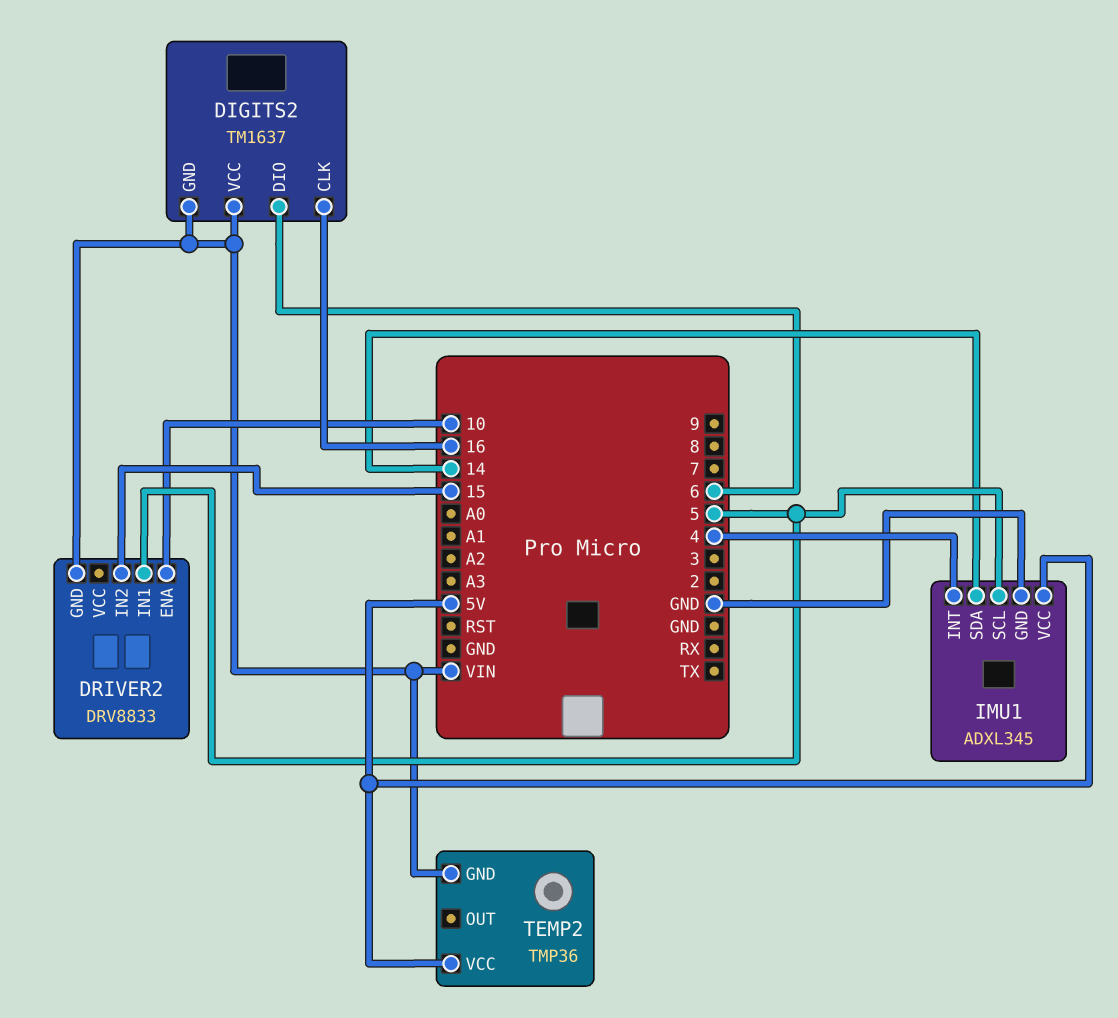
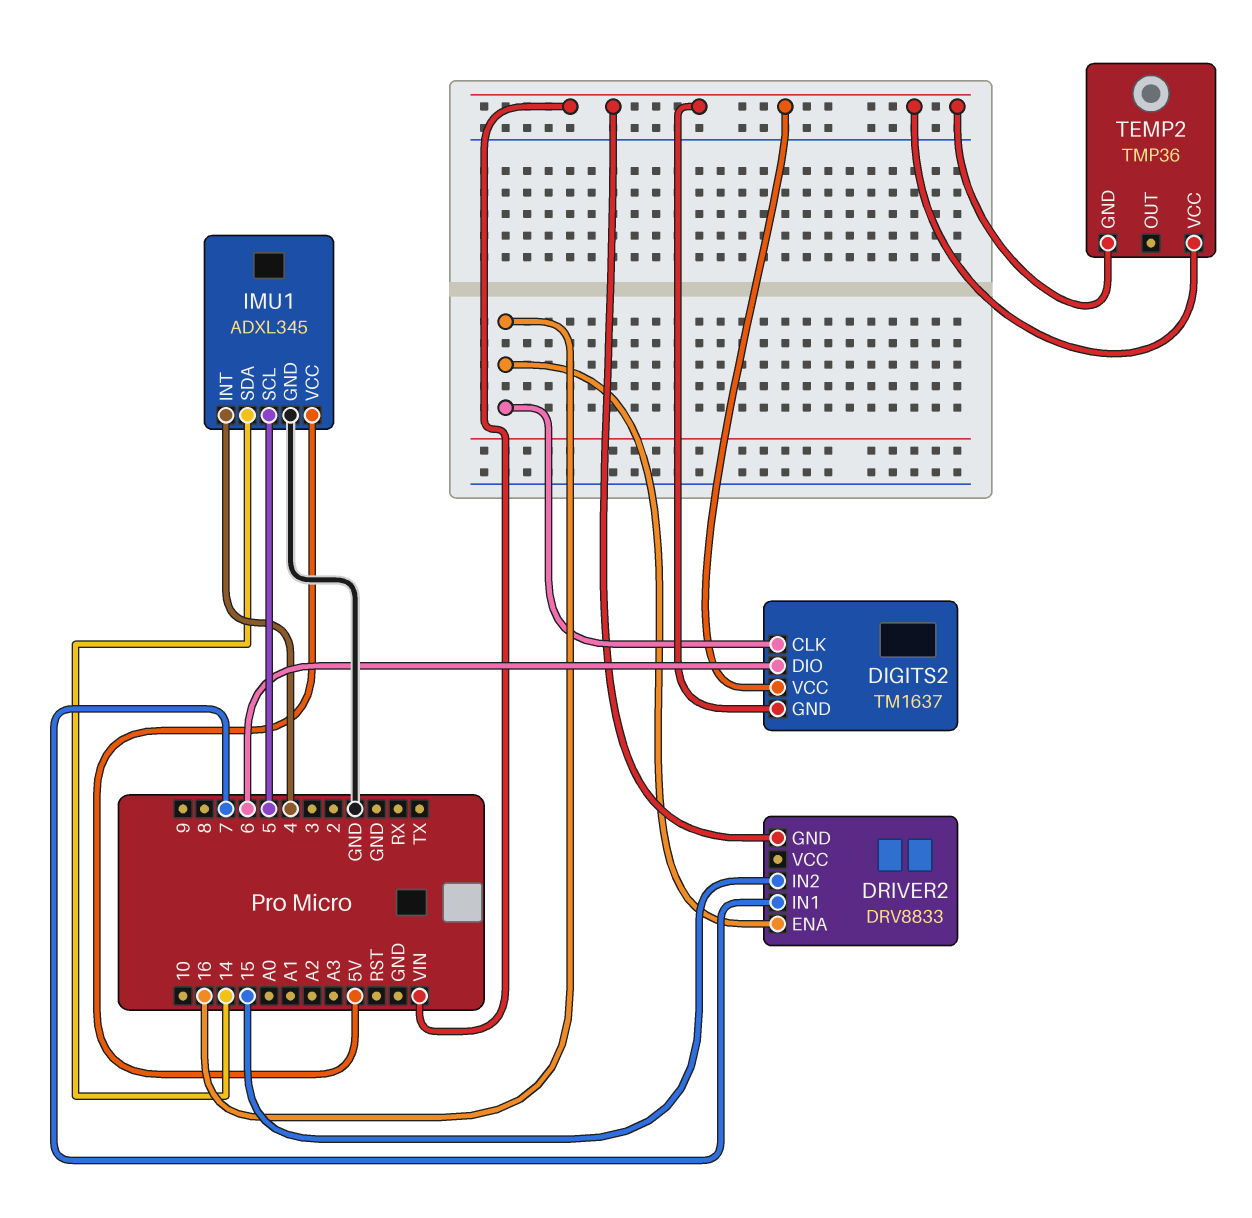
DRIVER2 pin ENA: 10 -> 16
DRIVER2 pin IN1: 5 -> 7
TEMP2 pin VCC: 5V -> VIN

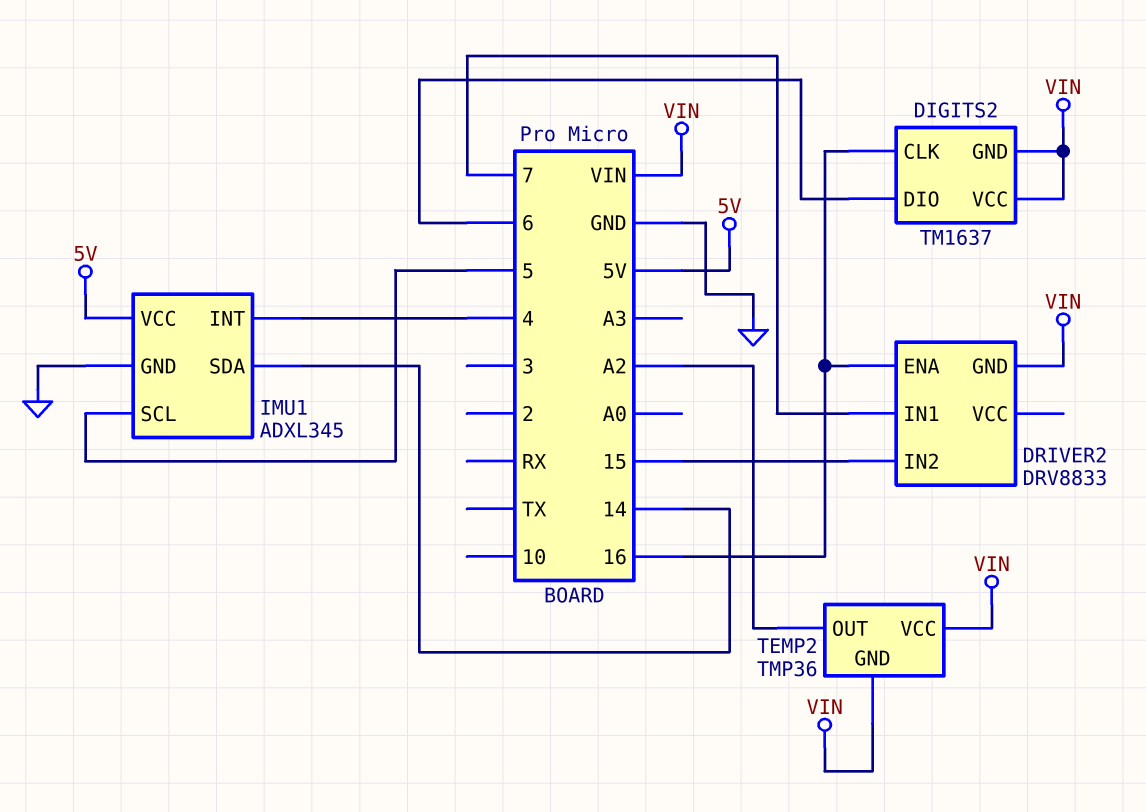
TEMP2 pin OUT: none -> A2

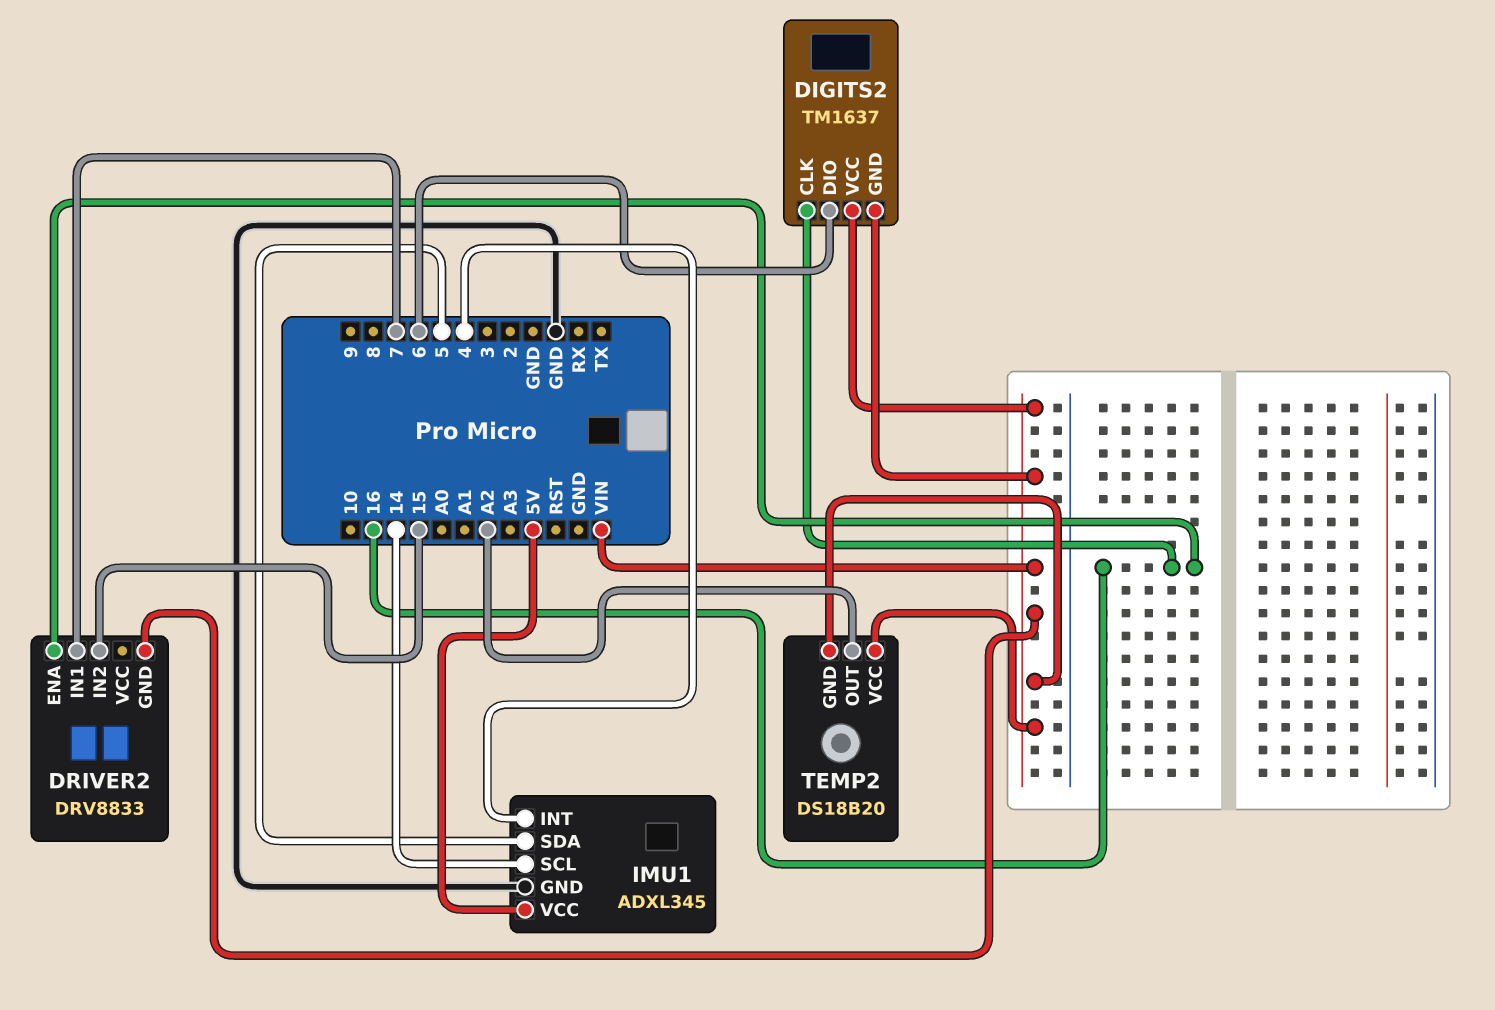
IMU1 pin SCL: 5 -> 14
IMU1 pin SDA: 14 -> 5
TEMP2: TMP36 -> DS18B20

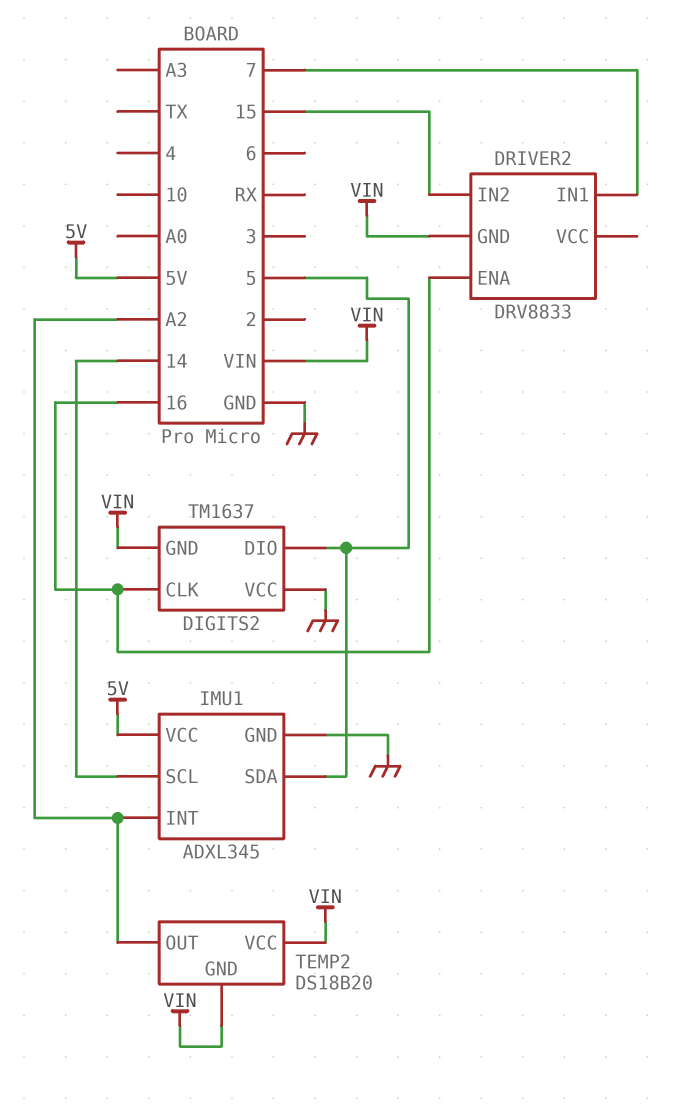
DIGITS2 pin DIO: 6 -> 5
DIGITS2 pin VCC: VIN -> GND
IMU1 pin INT: 4 -> A2

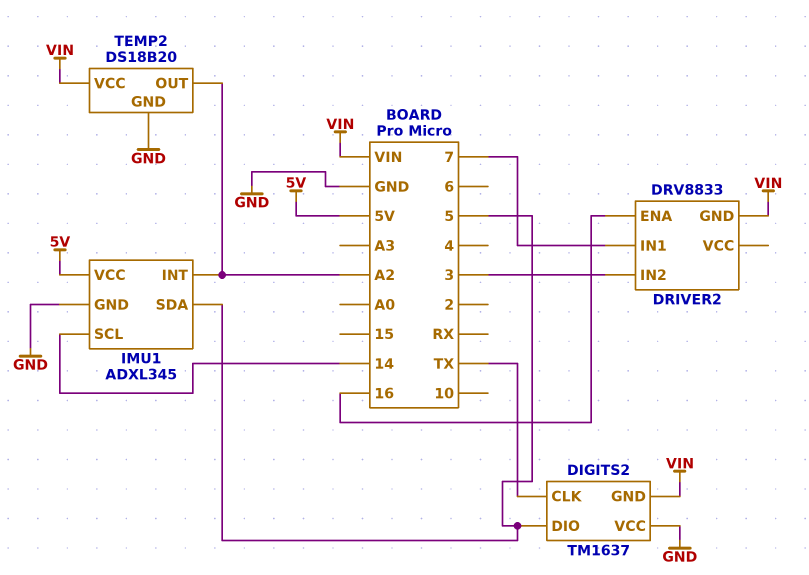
DIGITS2 pin CLK: 16 -> TX
DRIVER2 pin IN2: 15 -> 3
TEMP2 pin GND: VIN -> GND

